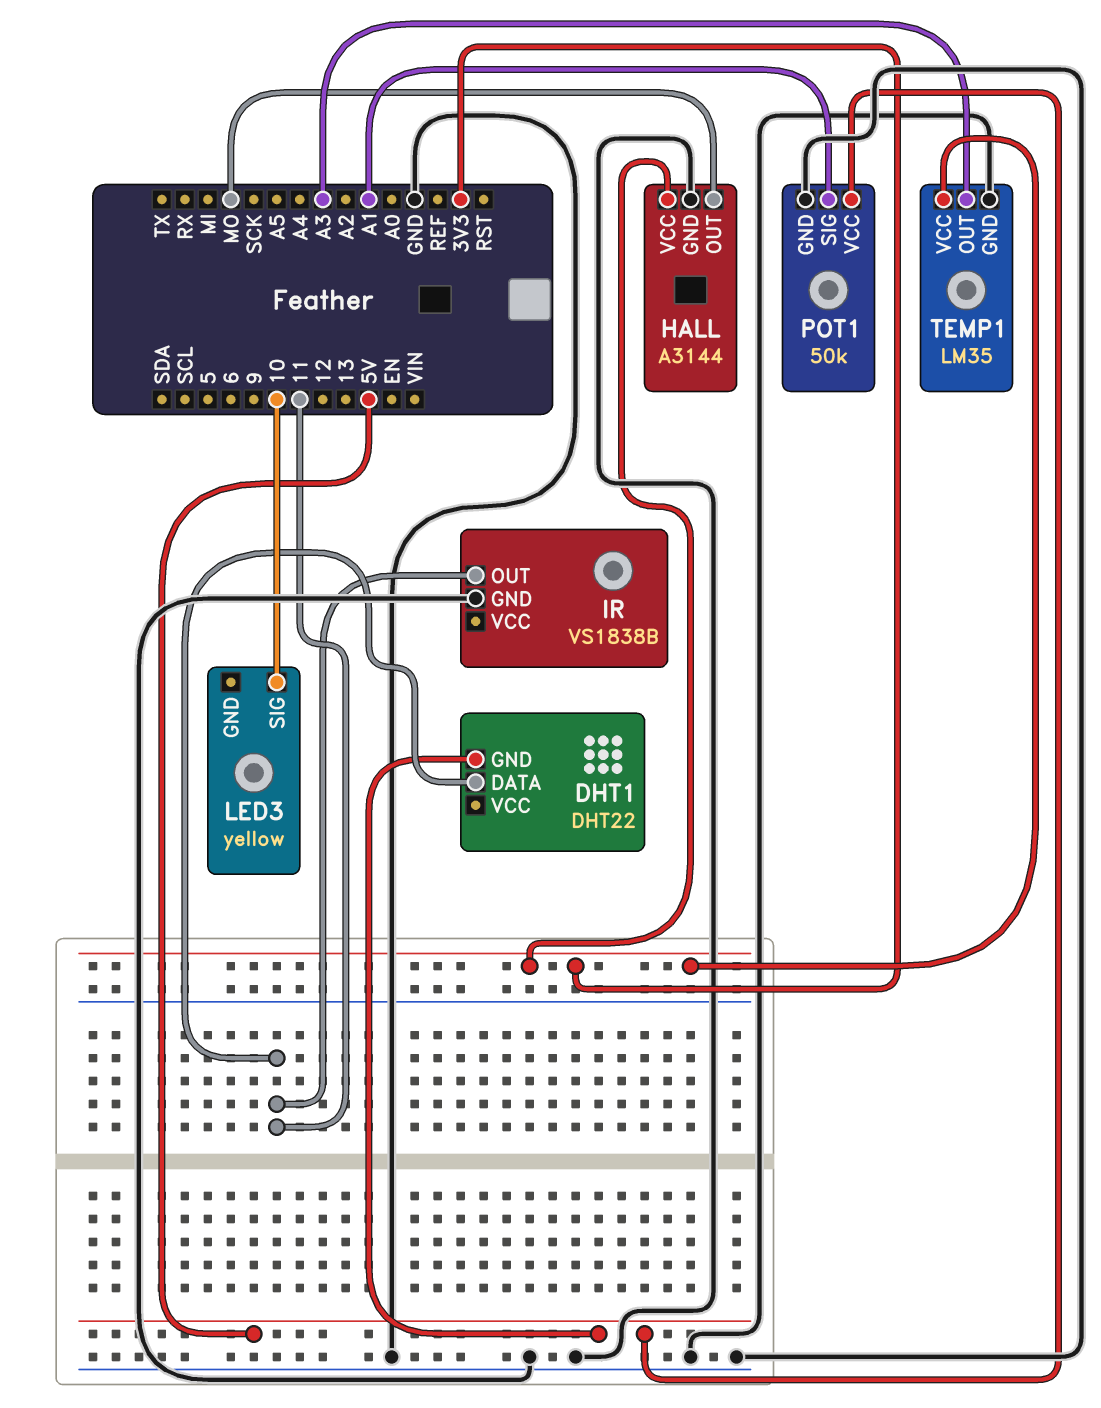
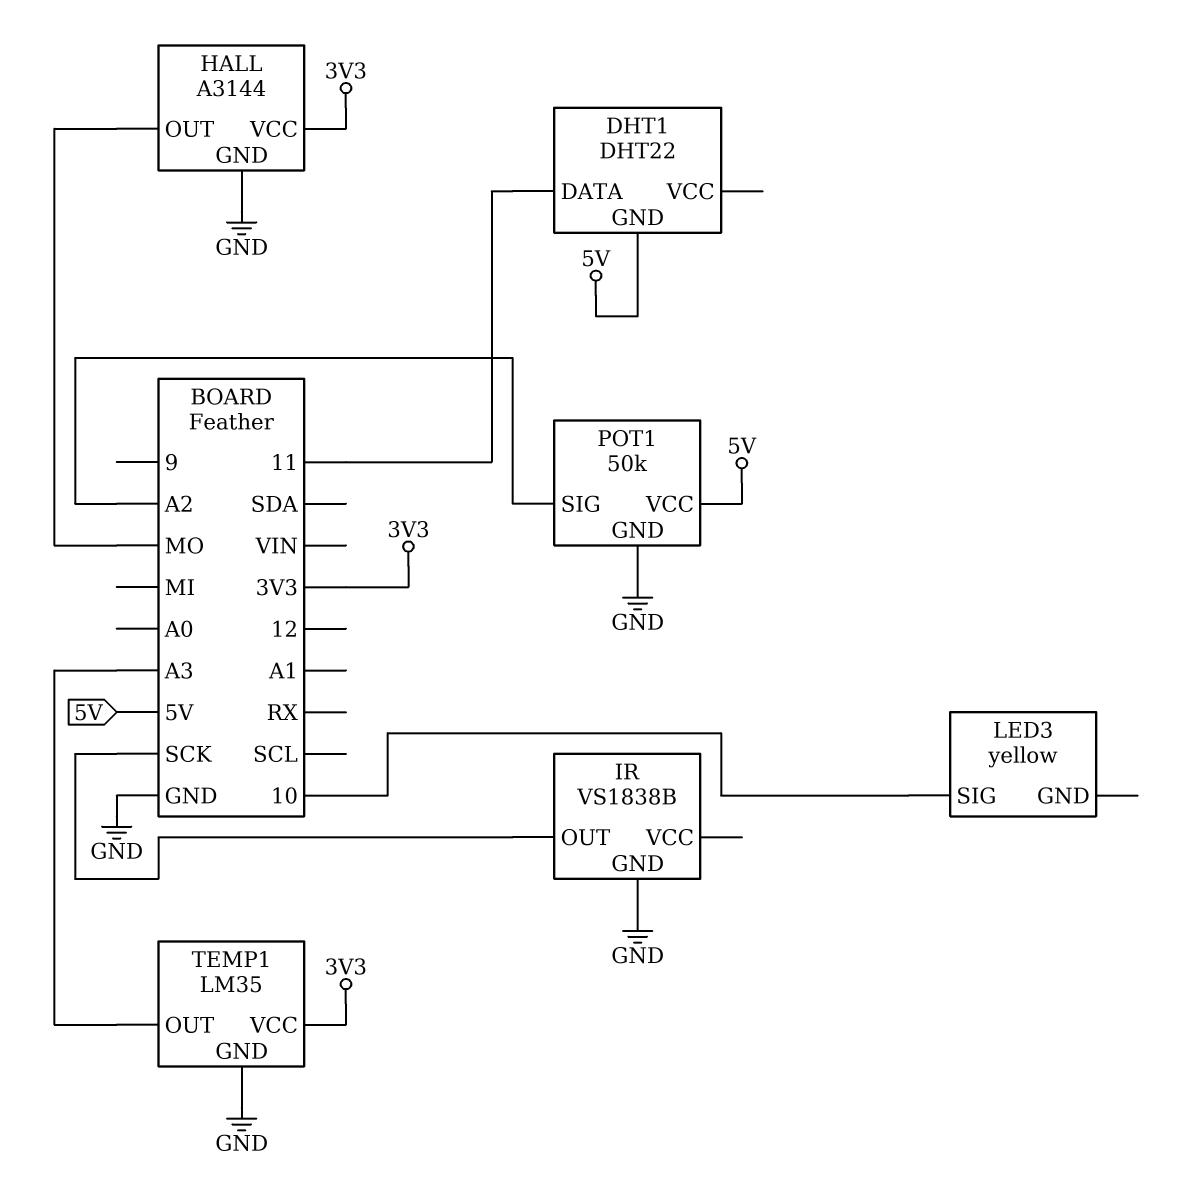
IR pin OUT: 11 -> SCK
POT1 pin SIG: A1 -> A2

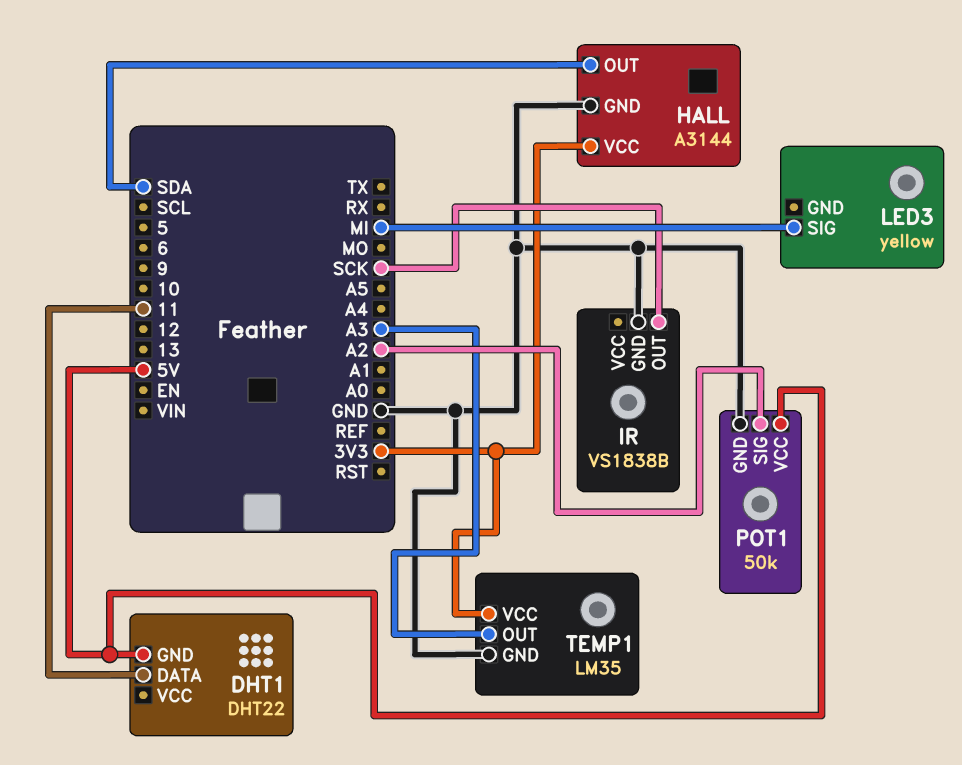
HALL pin OUT: MO -> SDA
LED3 pin SIG: 10 -> MI

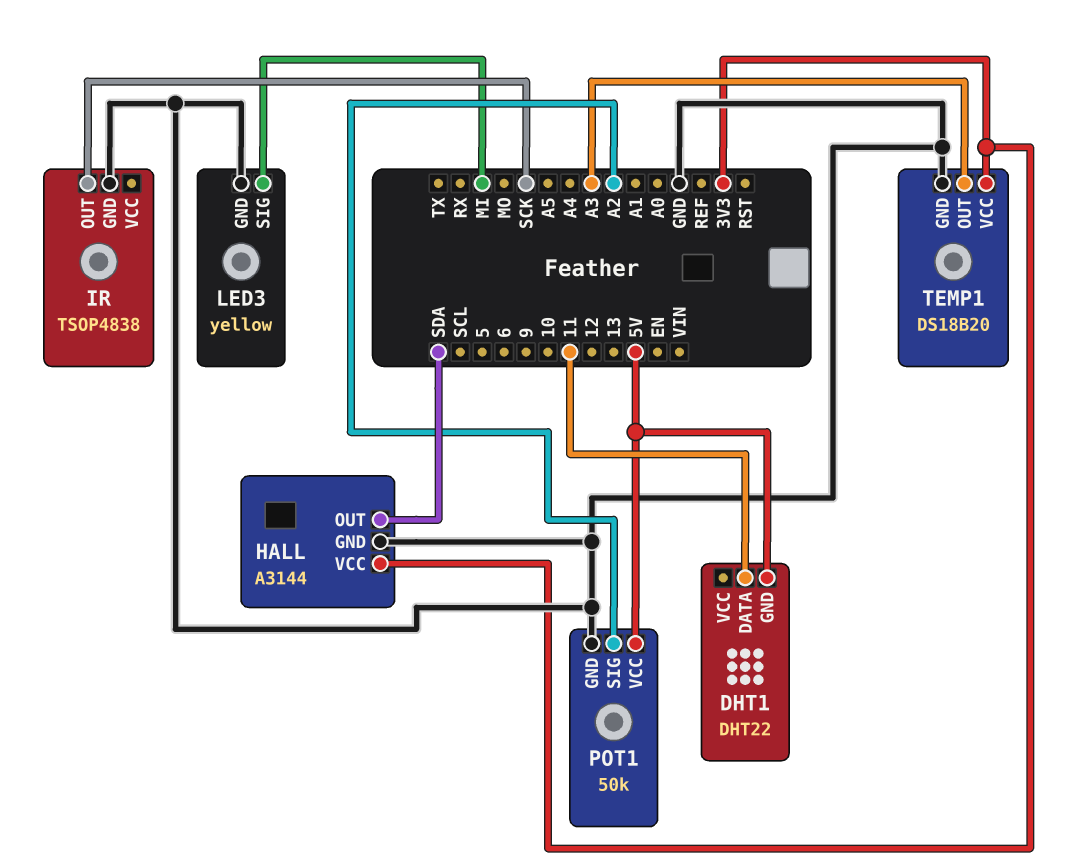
IR: VS1838B -> TSOP4838
LED3 pin GND: none -> GND
TEMP1: LM35 -> DS18B20

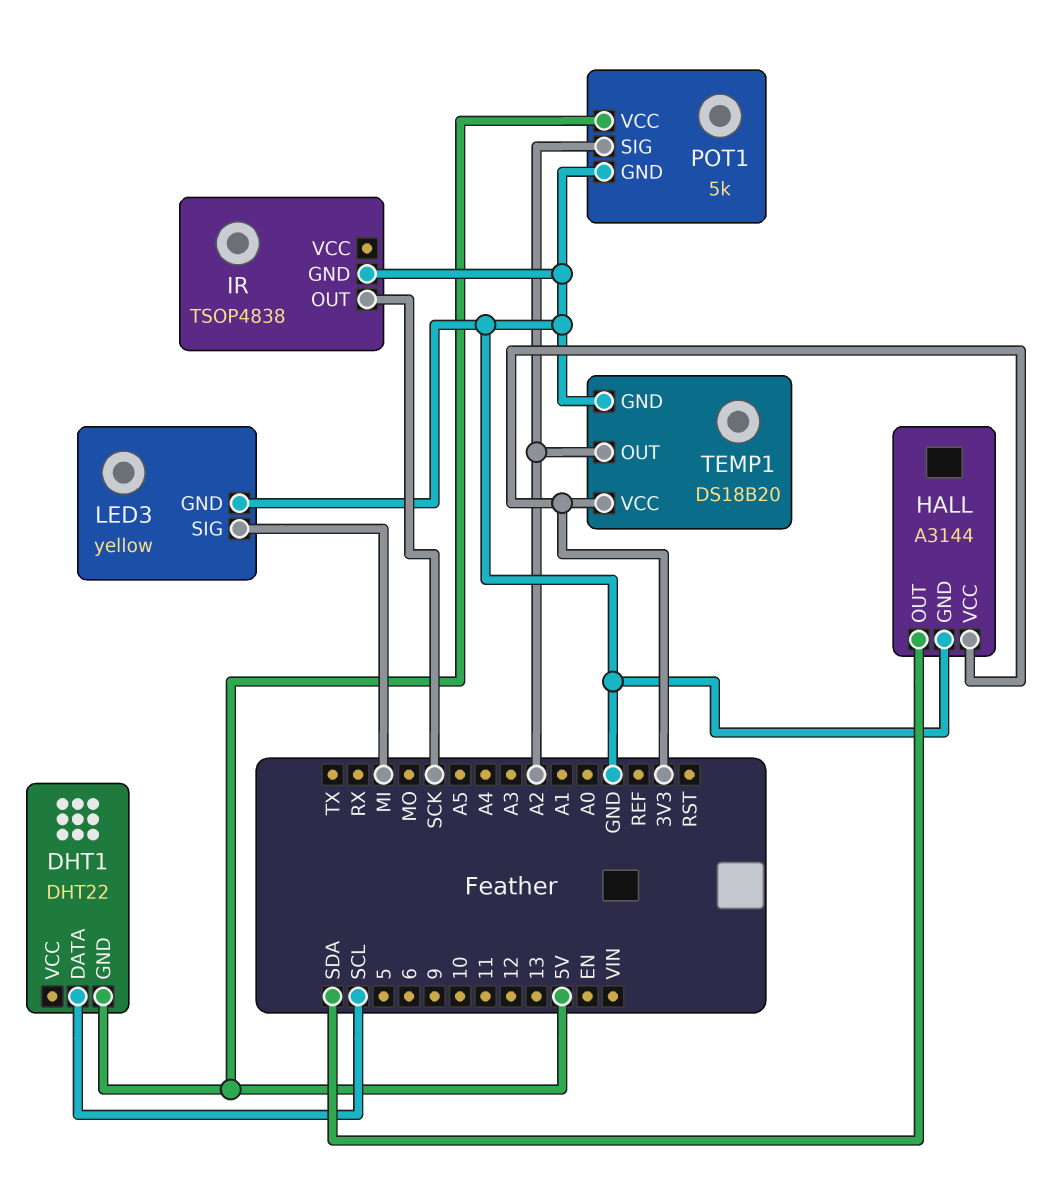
DHT1 pin DATA: 11 -> SCL
POT1: 50k -> 5k
TEMP1 pin OUT: A3 -> A2

